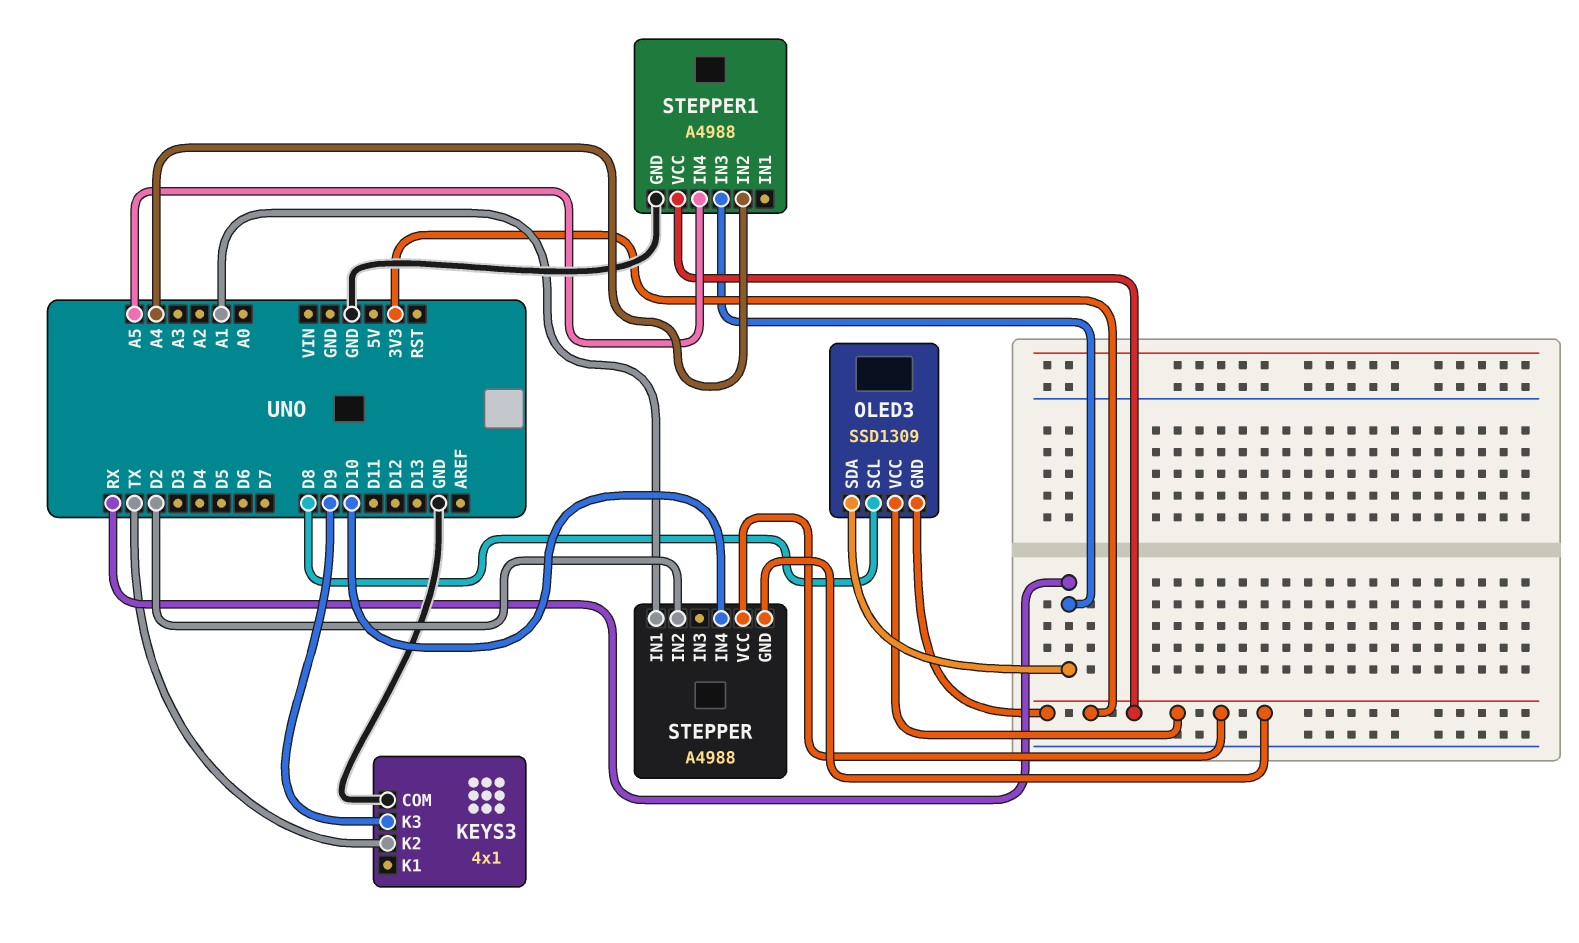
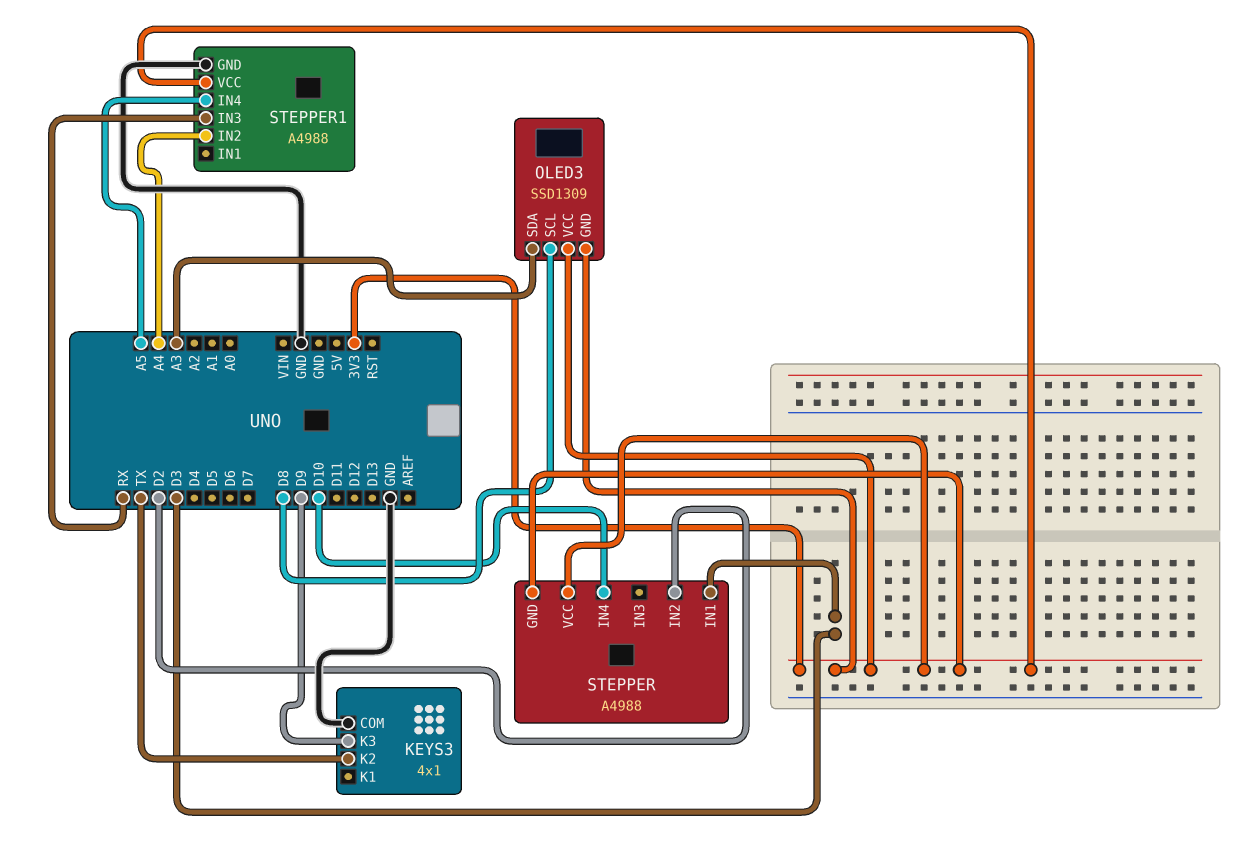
OLED3 pin SDA: RX -> A3
STEPPER pin IN1: A1 -> D3

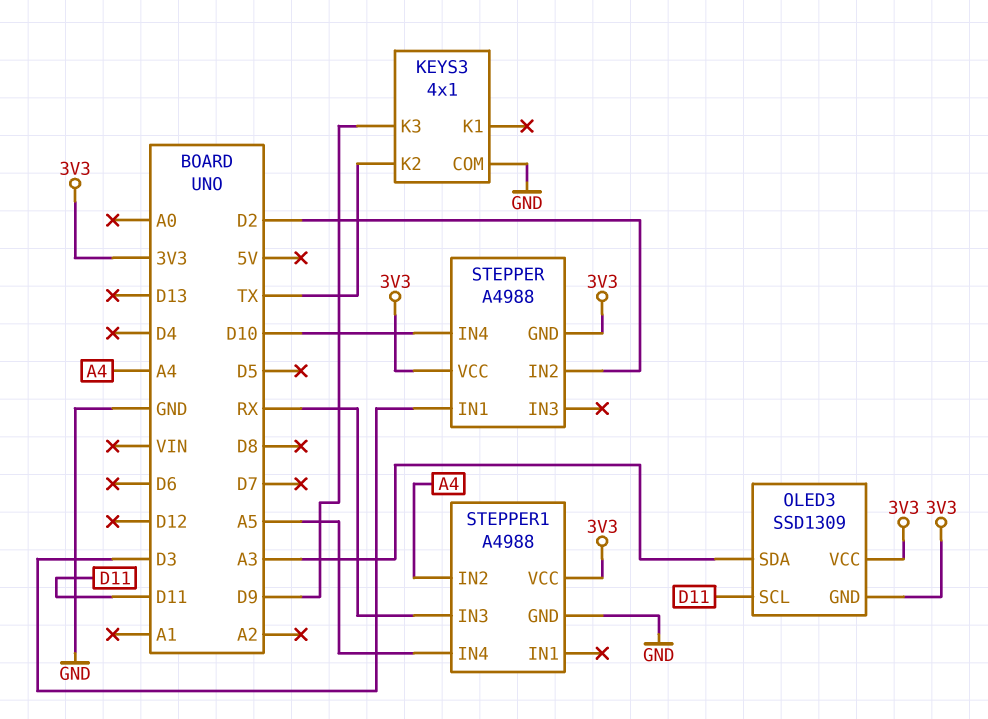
OLED3 pin SCL: D8 -> D11

